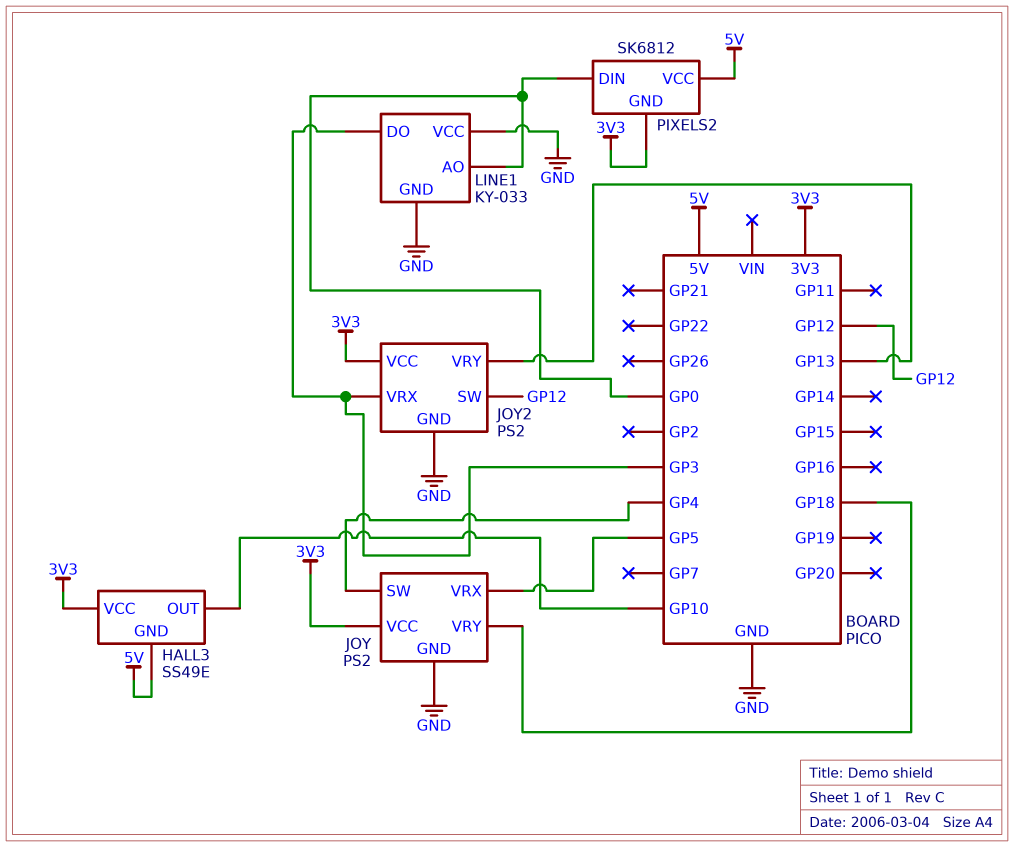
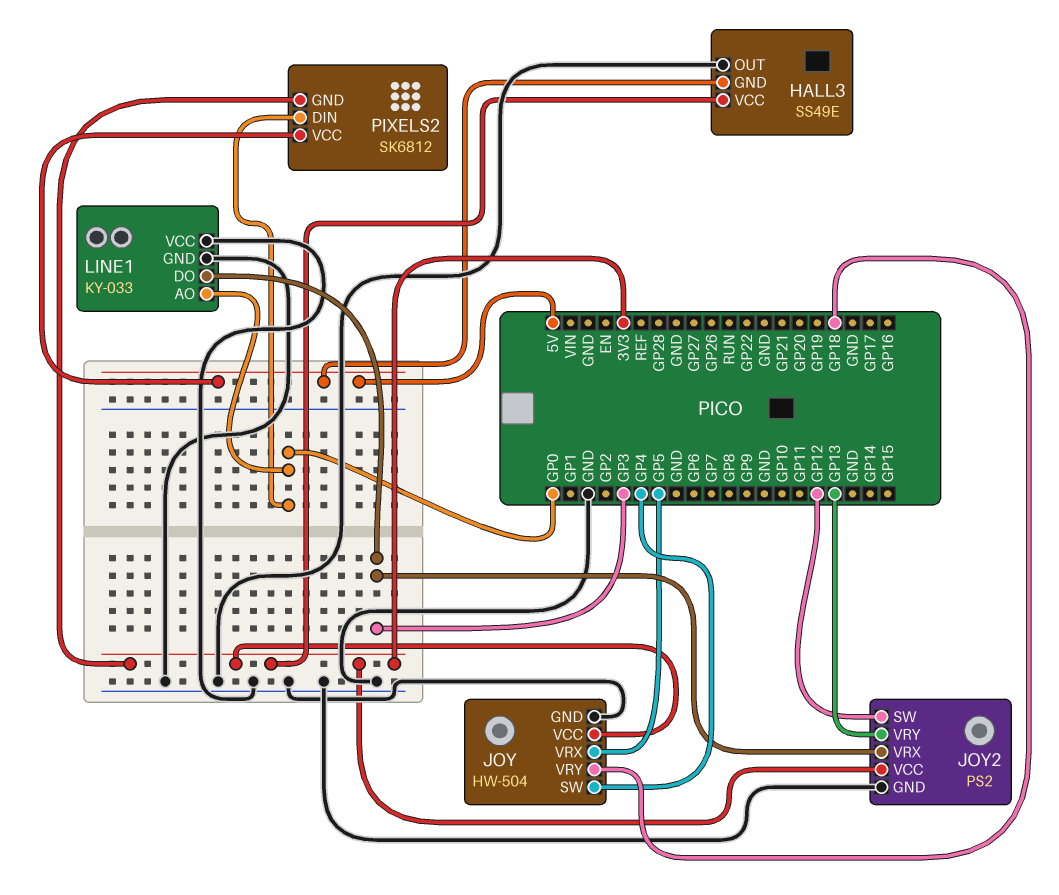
HALL3 pin OUT: GP10 -> GND
JOY: PS2 -> HW-504

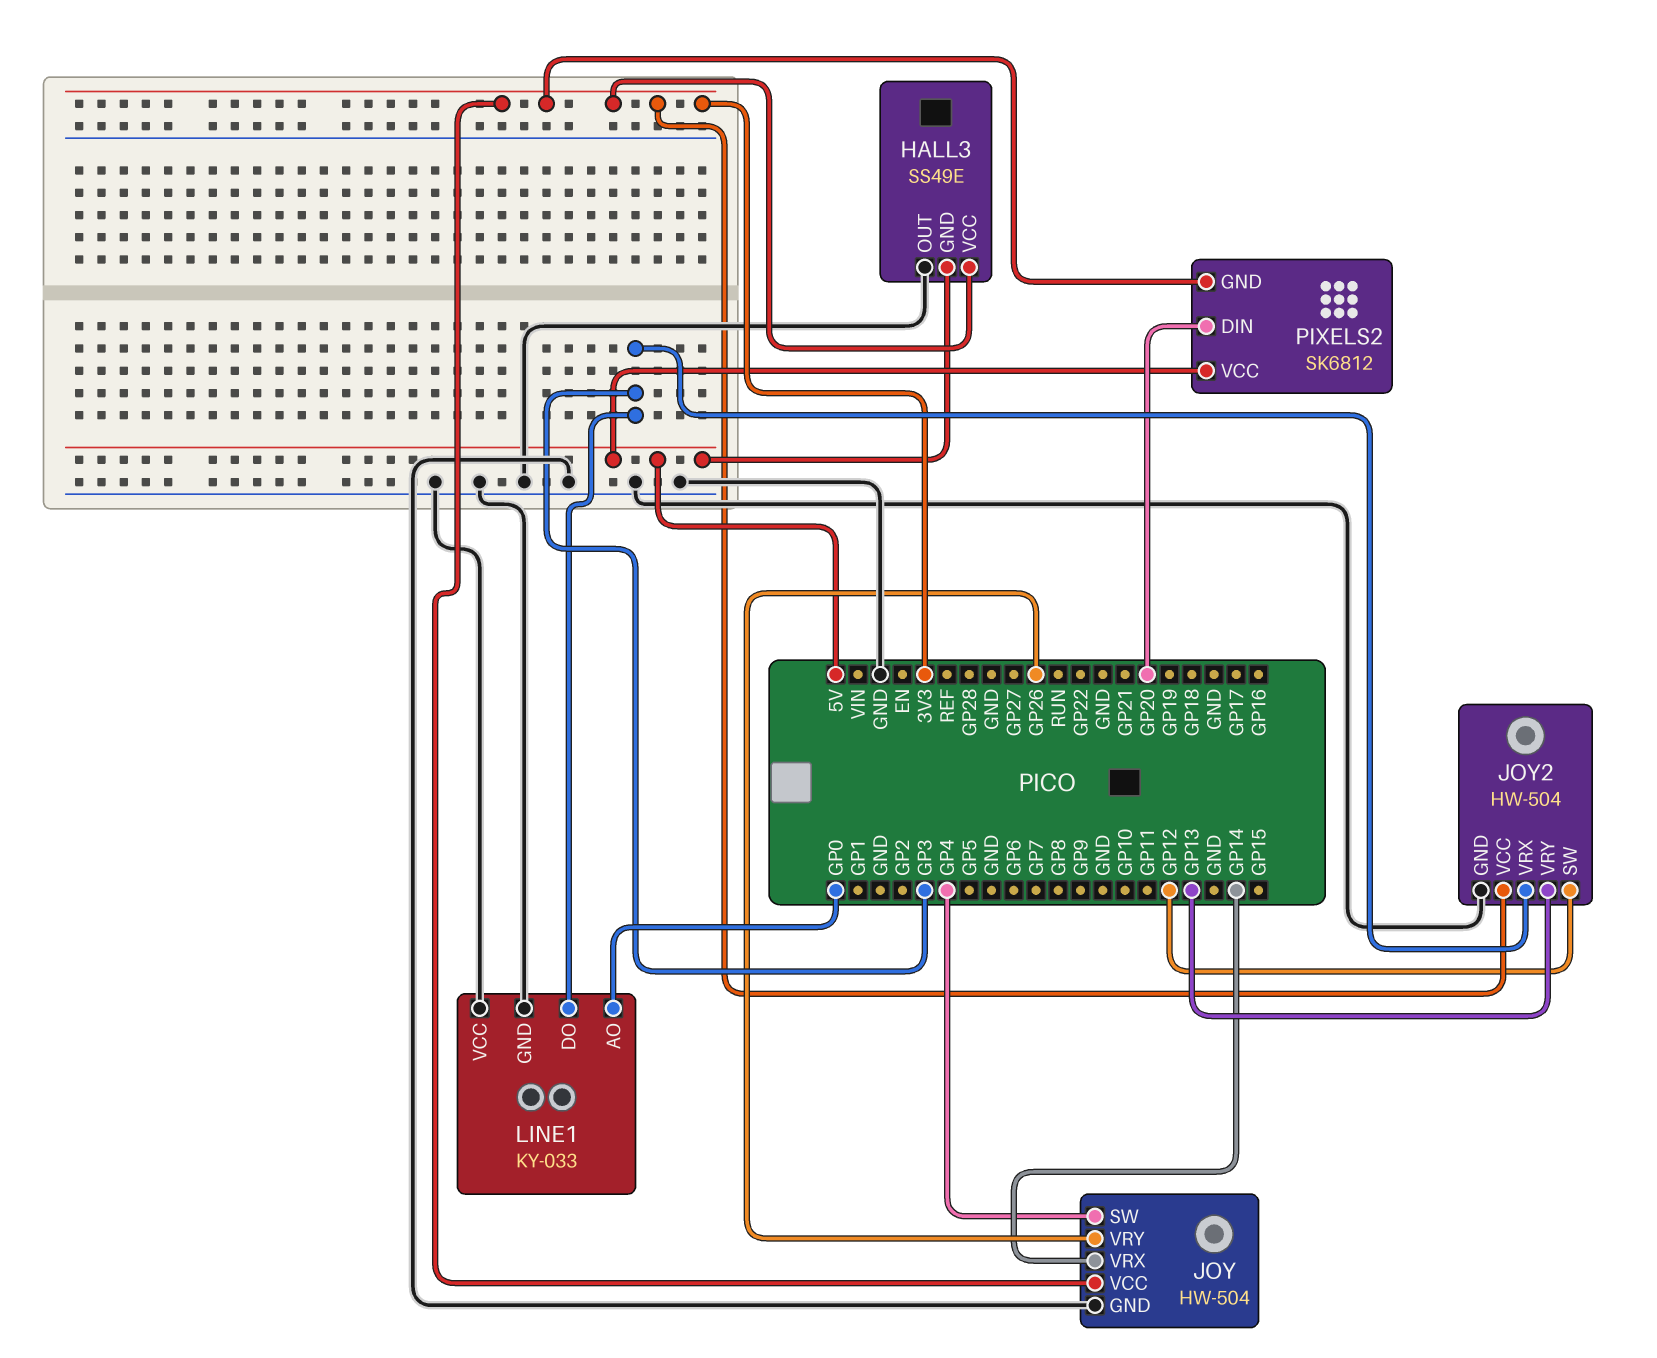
JOY pin VRX: GP5 -> GP14
JOY pin VRY: GP18 -> GP26
JOY2: PS2 -> HW-504
PIXELS2 pin DIN: GP0 -> GP20

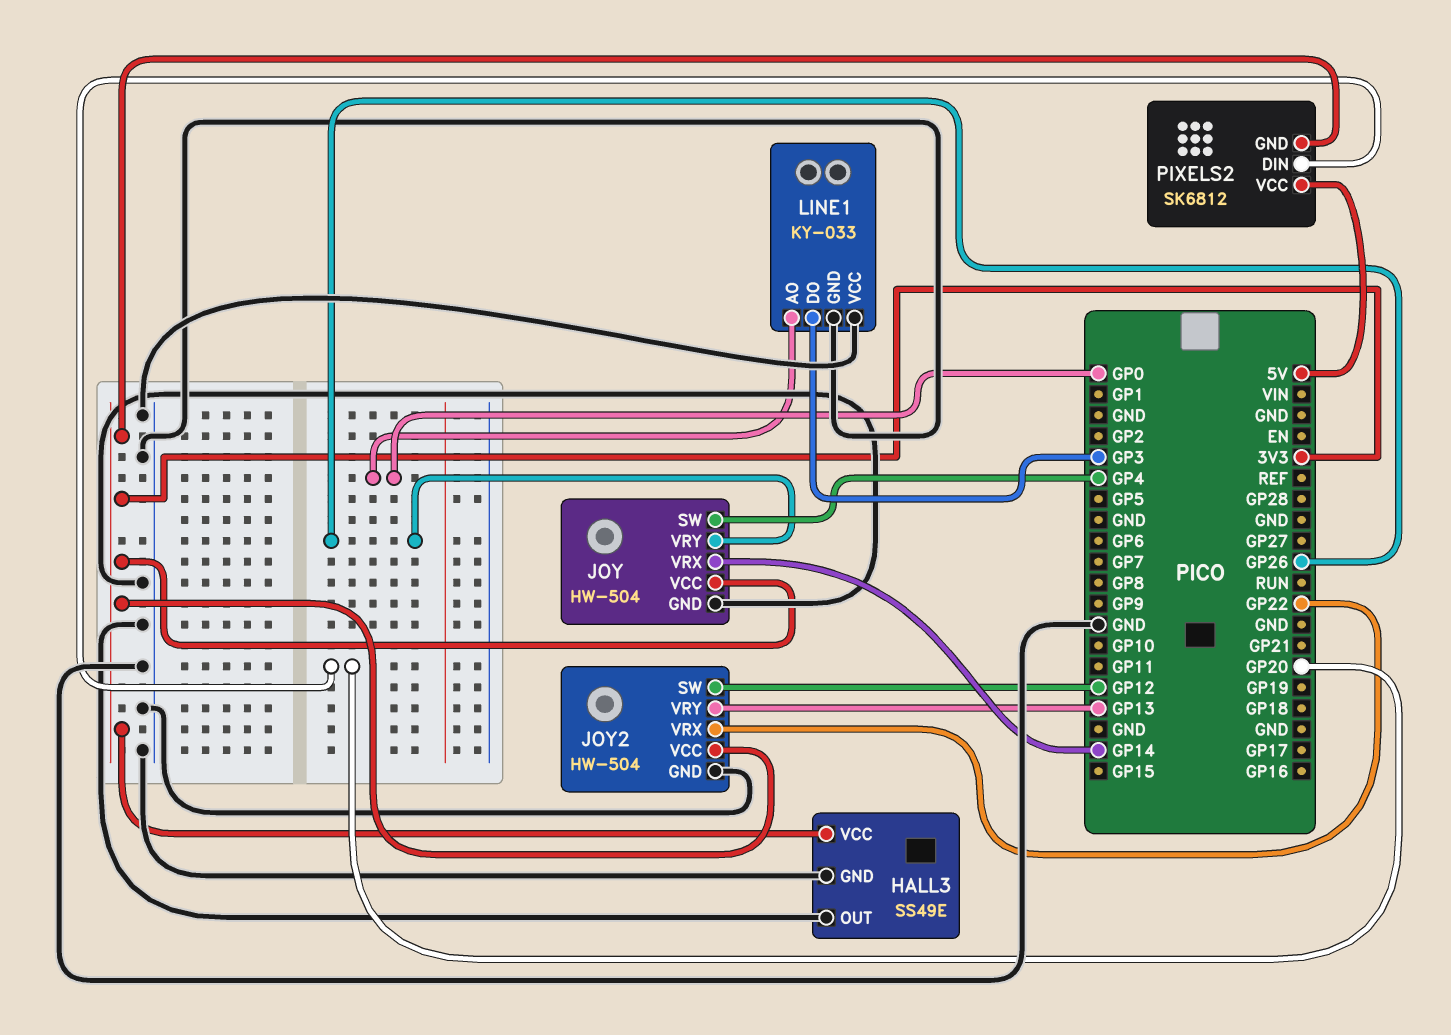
HALL3 pin GND: 5V -> GND
JOY2 pin VRX: GP3 -> GP22

